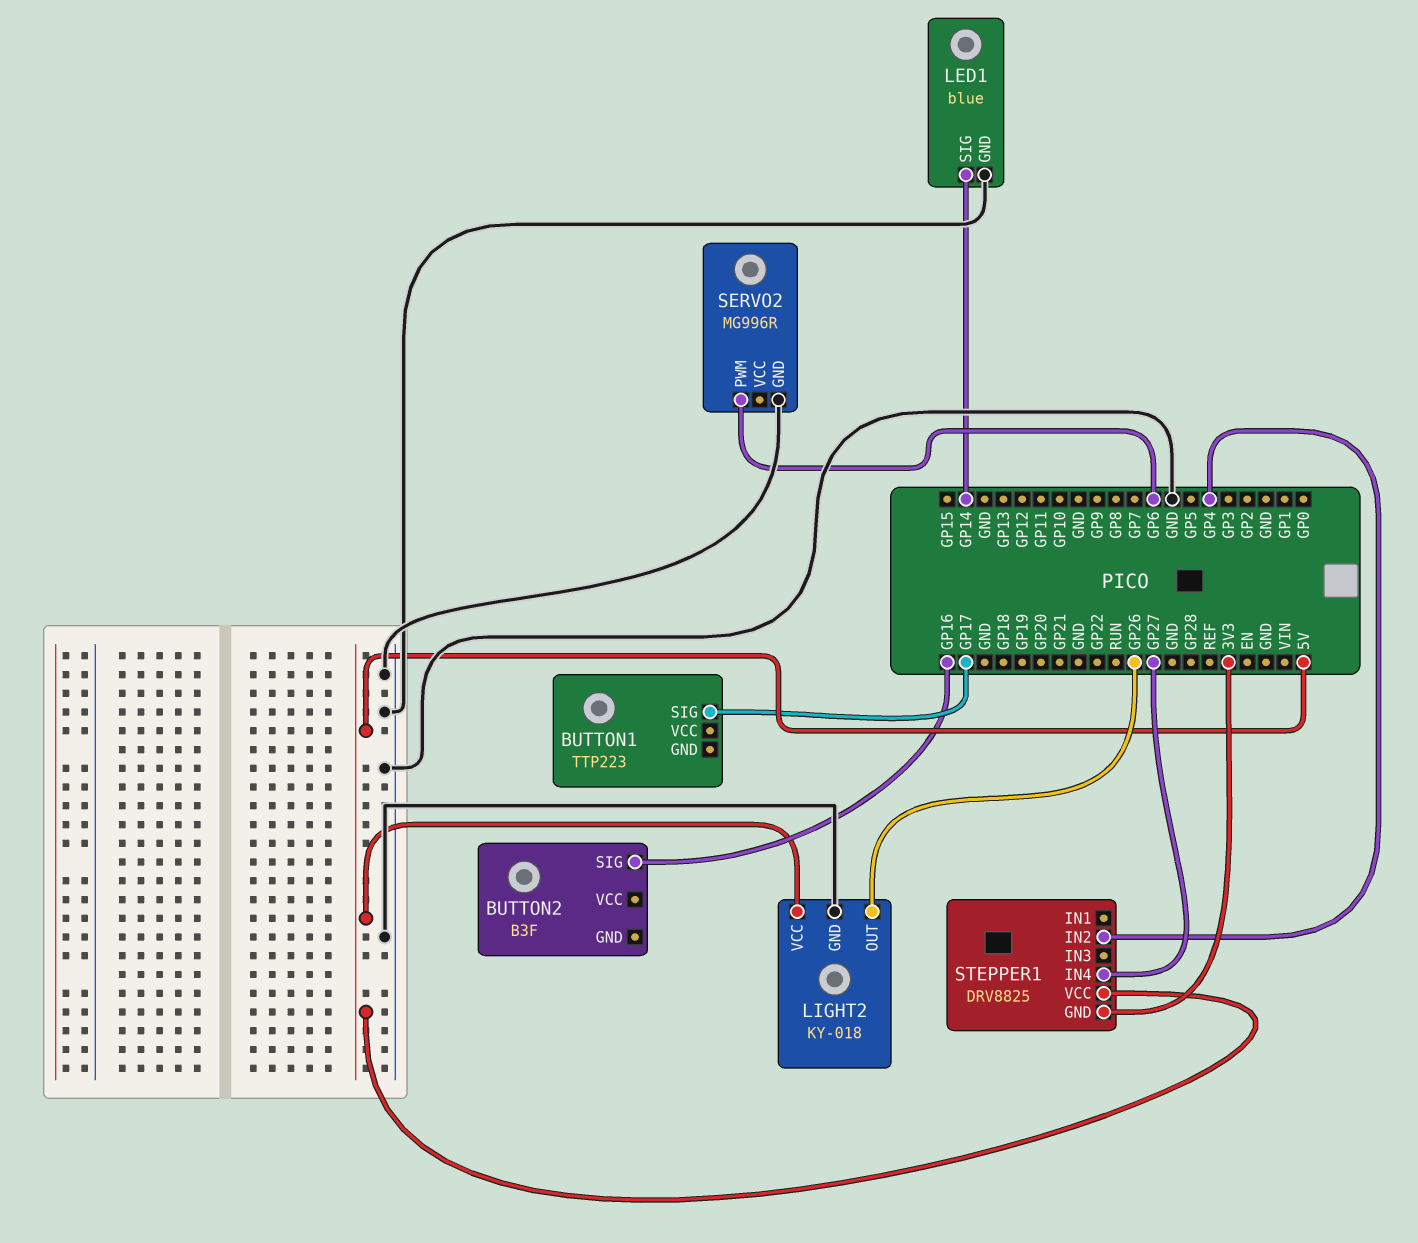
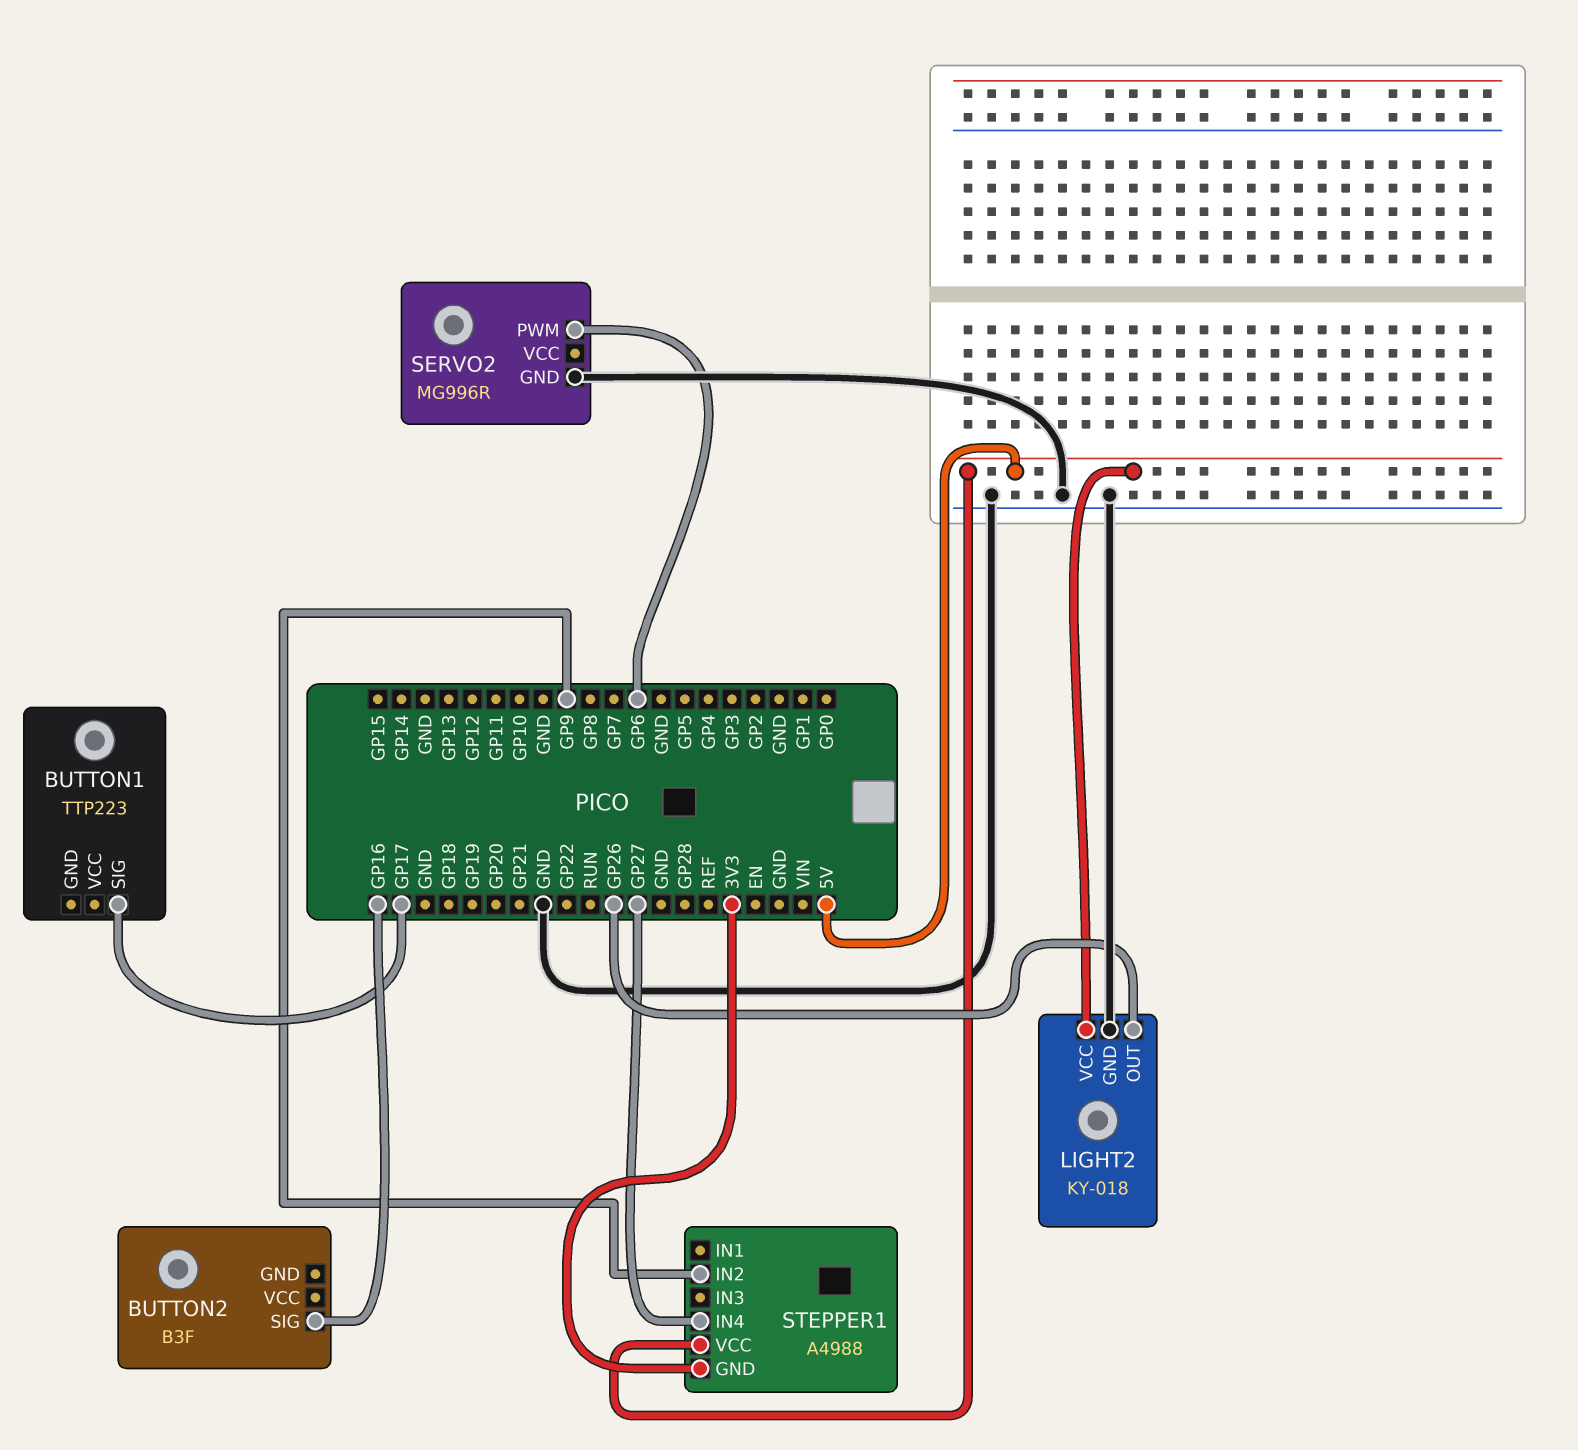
LED1: blue -> none
LED1 pin GND: GND -> none
LED1 pin SIG: GP14 -> none
STEPPER1: DRV8825 -> A4988
STEPPER1 pin IN2: GP4 -> GP9

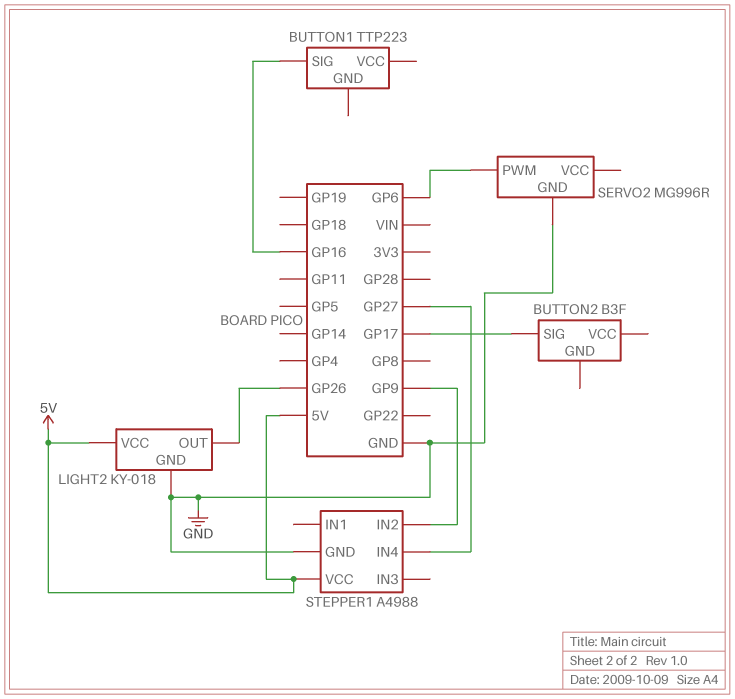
BUTTON1 pin SIG: GP17 -> GP16
BUTTON2 pin SIG: GP16 -> GP17
STEPPER1 pin GND: 3V3 -> GND

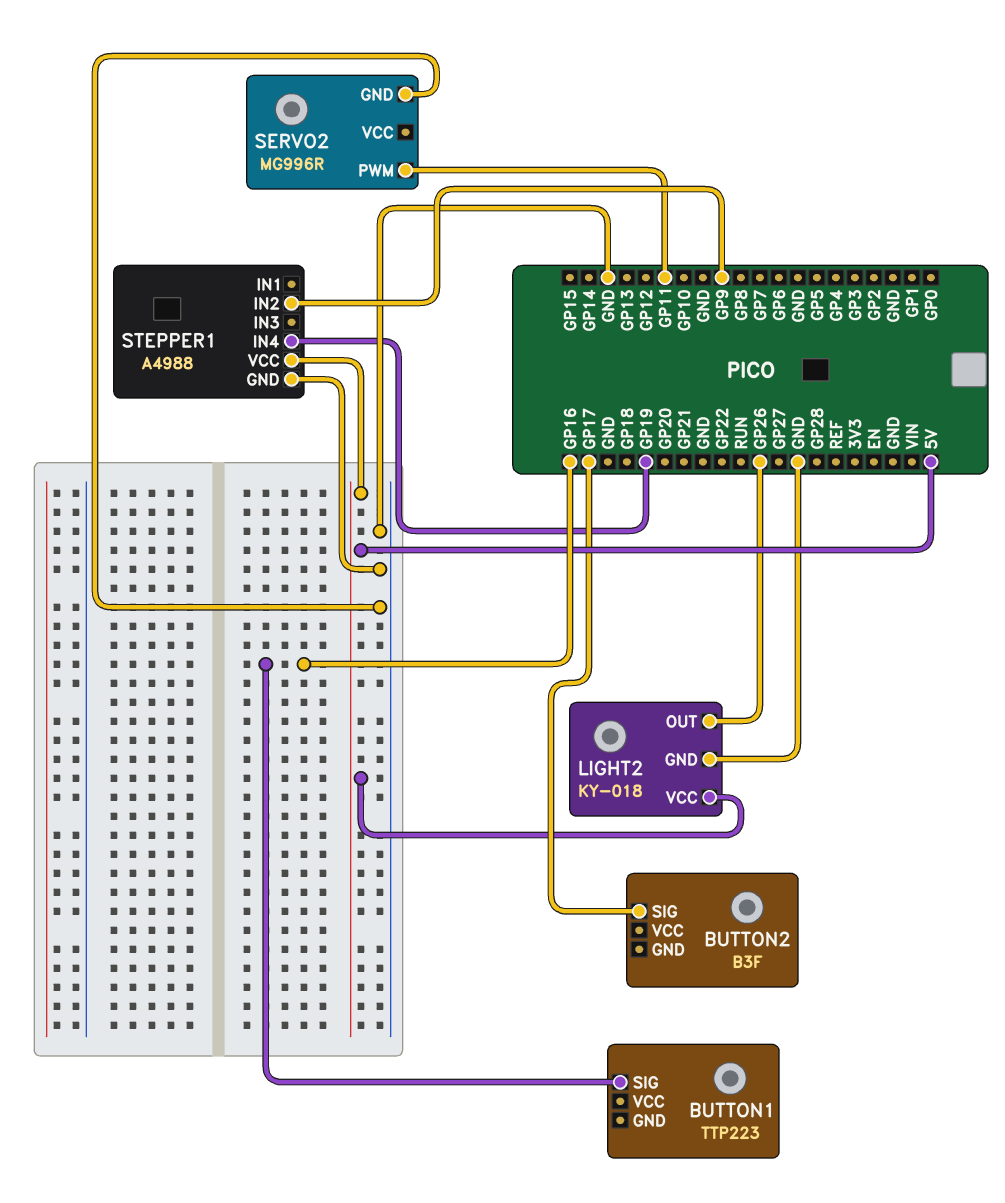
SERVO2 pin PWM: GP6 -> GP11
STEPPER1 pin IN4: GP27 -> GP19

